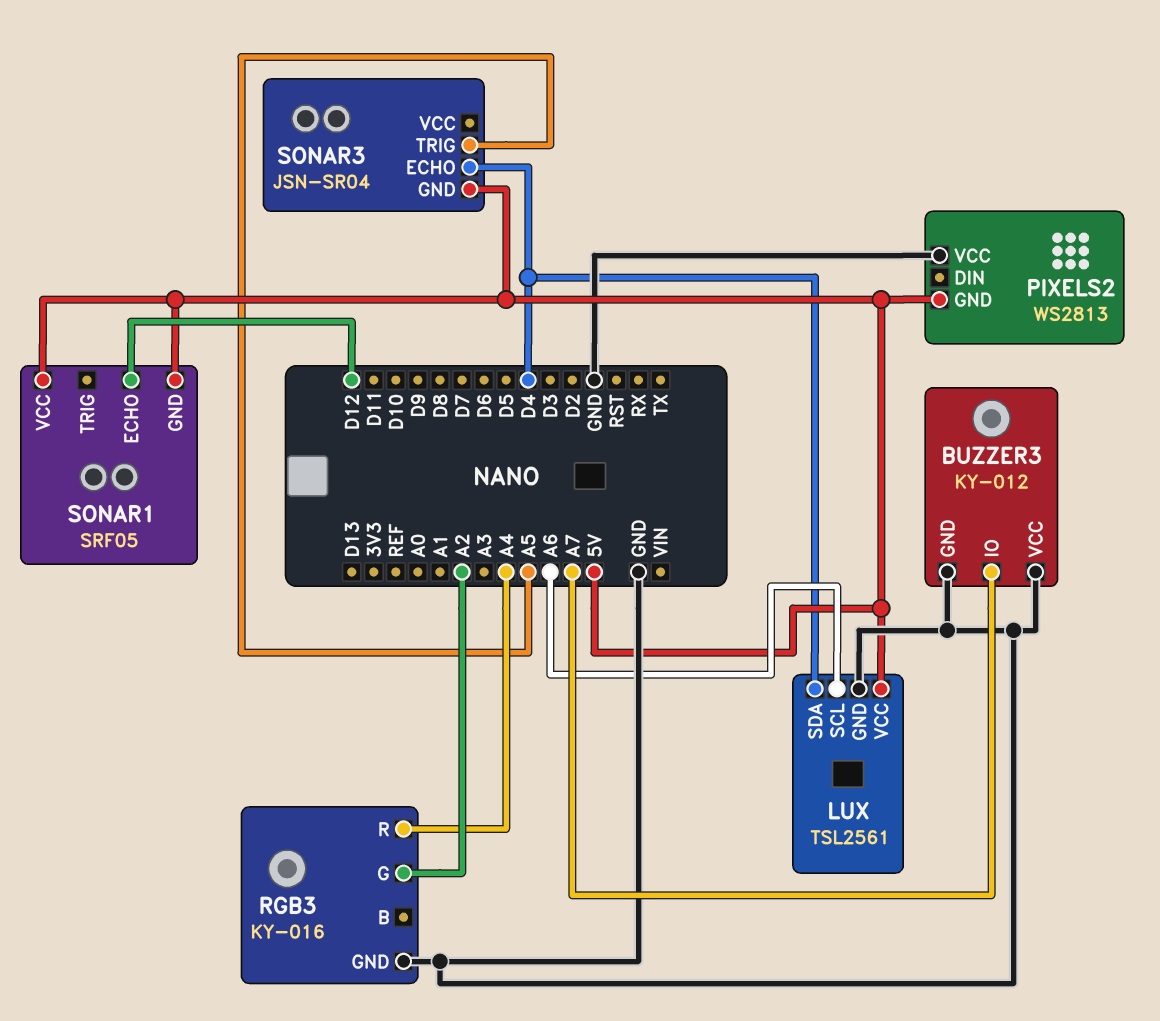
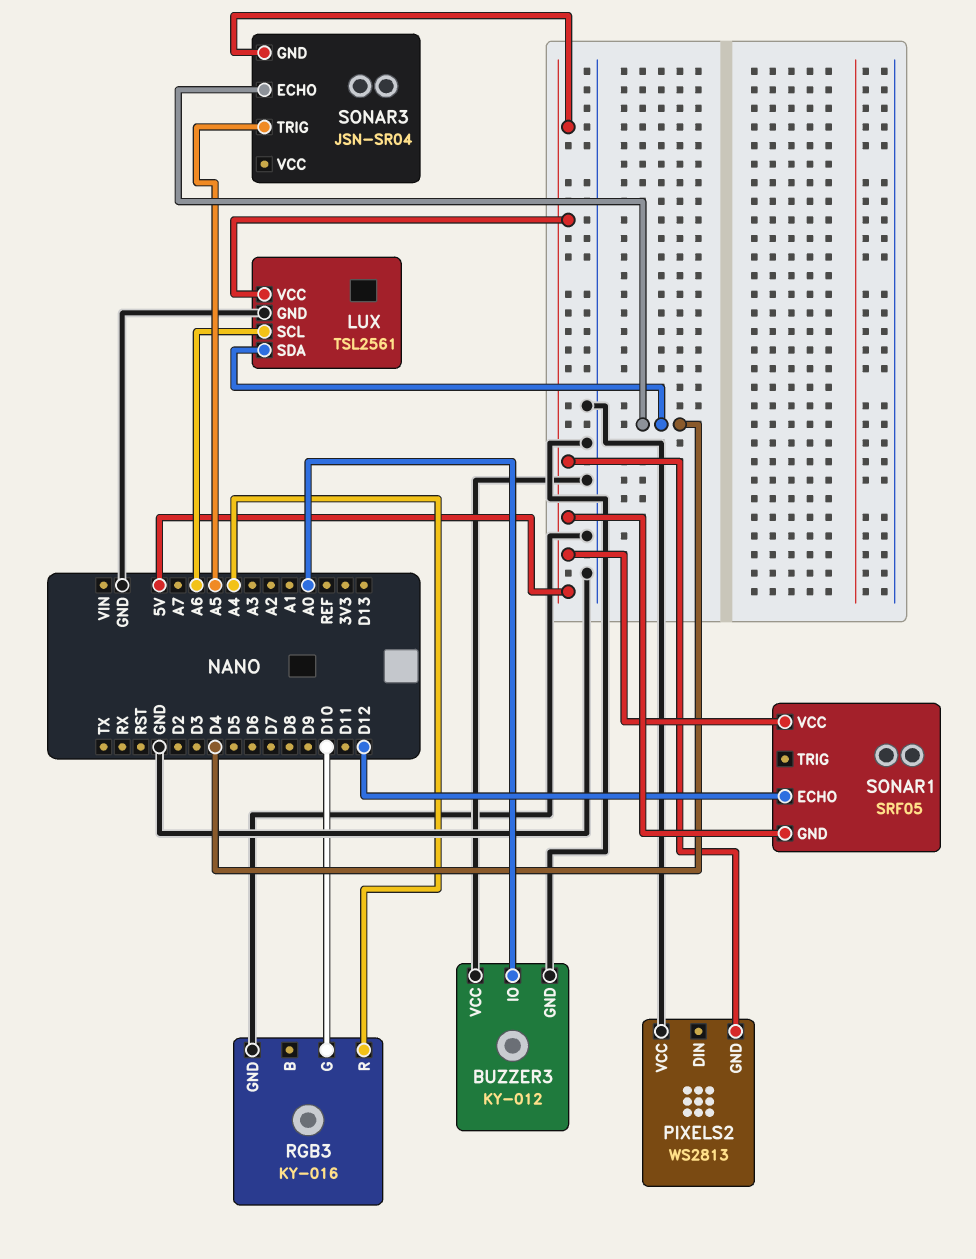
BUZZER3 pin IO: A7 -> A0
RGB3 pin G: A2 -> D10

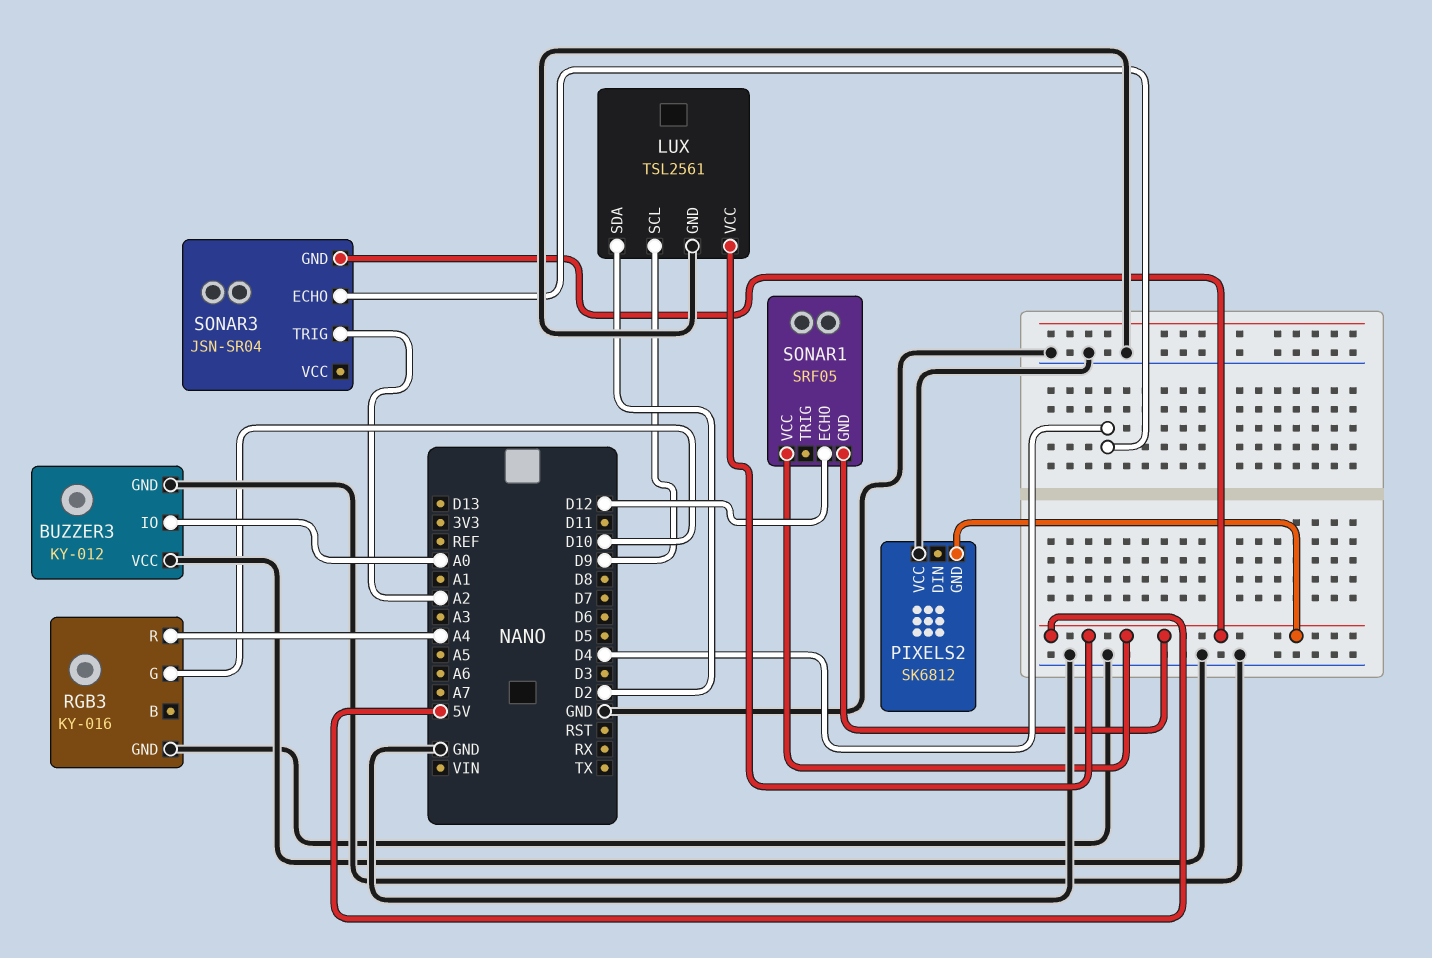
LUX pin SCL: A6 -> D9
LUX pin SDA: D4 -> D2
PIXELS2: WS2813 -> SK6812
SONAR3 pin TRIG: A5 -> A2

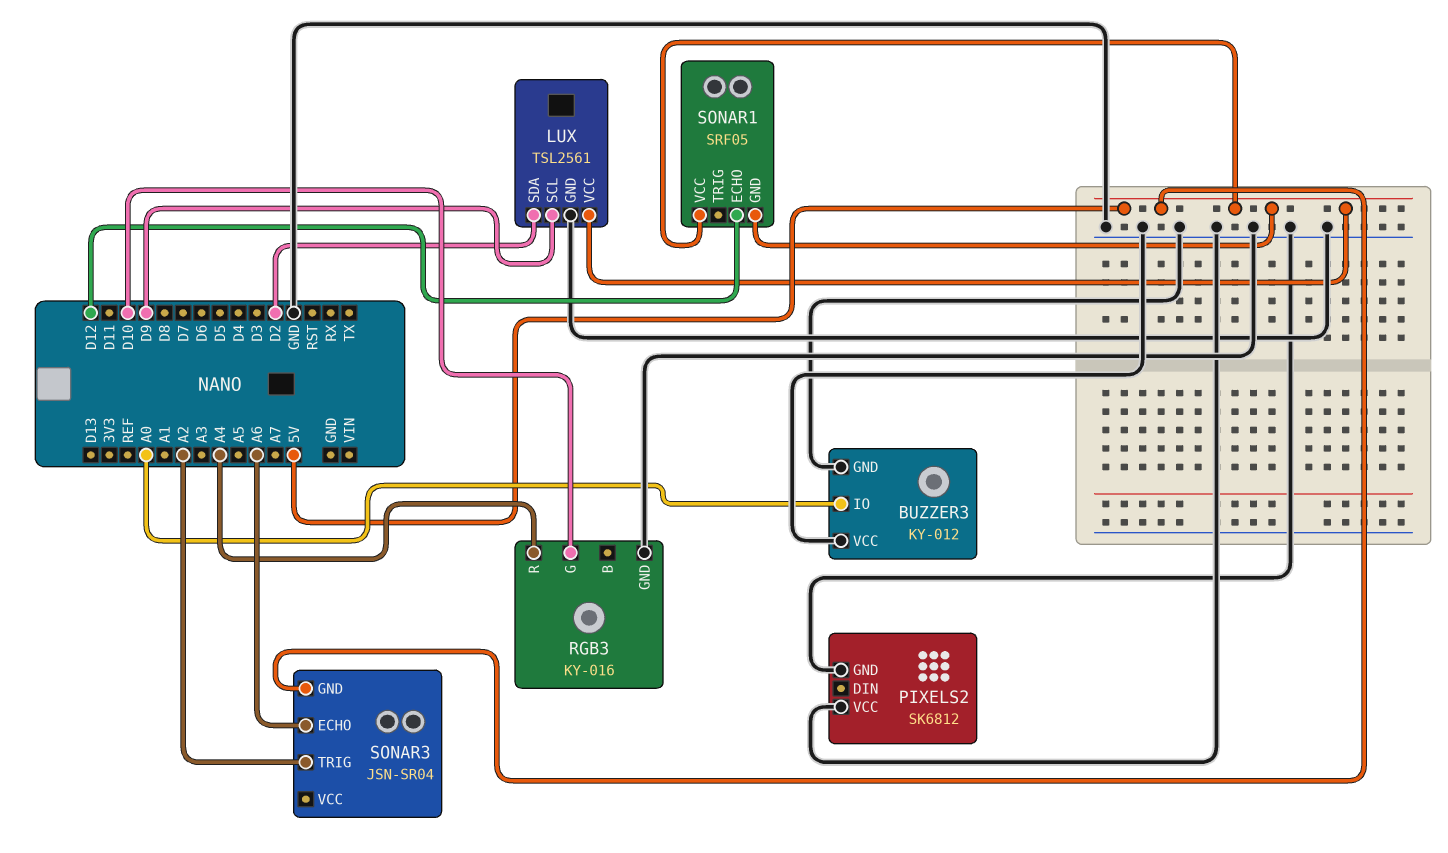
PIXELS2 pin GND: 5V -> GND
SONAR3 pin ECHO: D4 -> A6

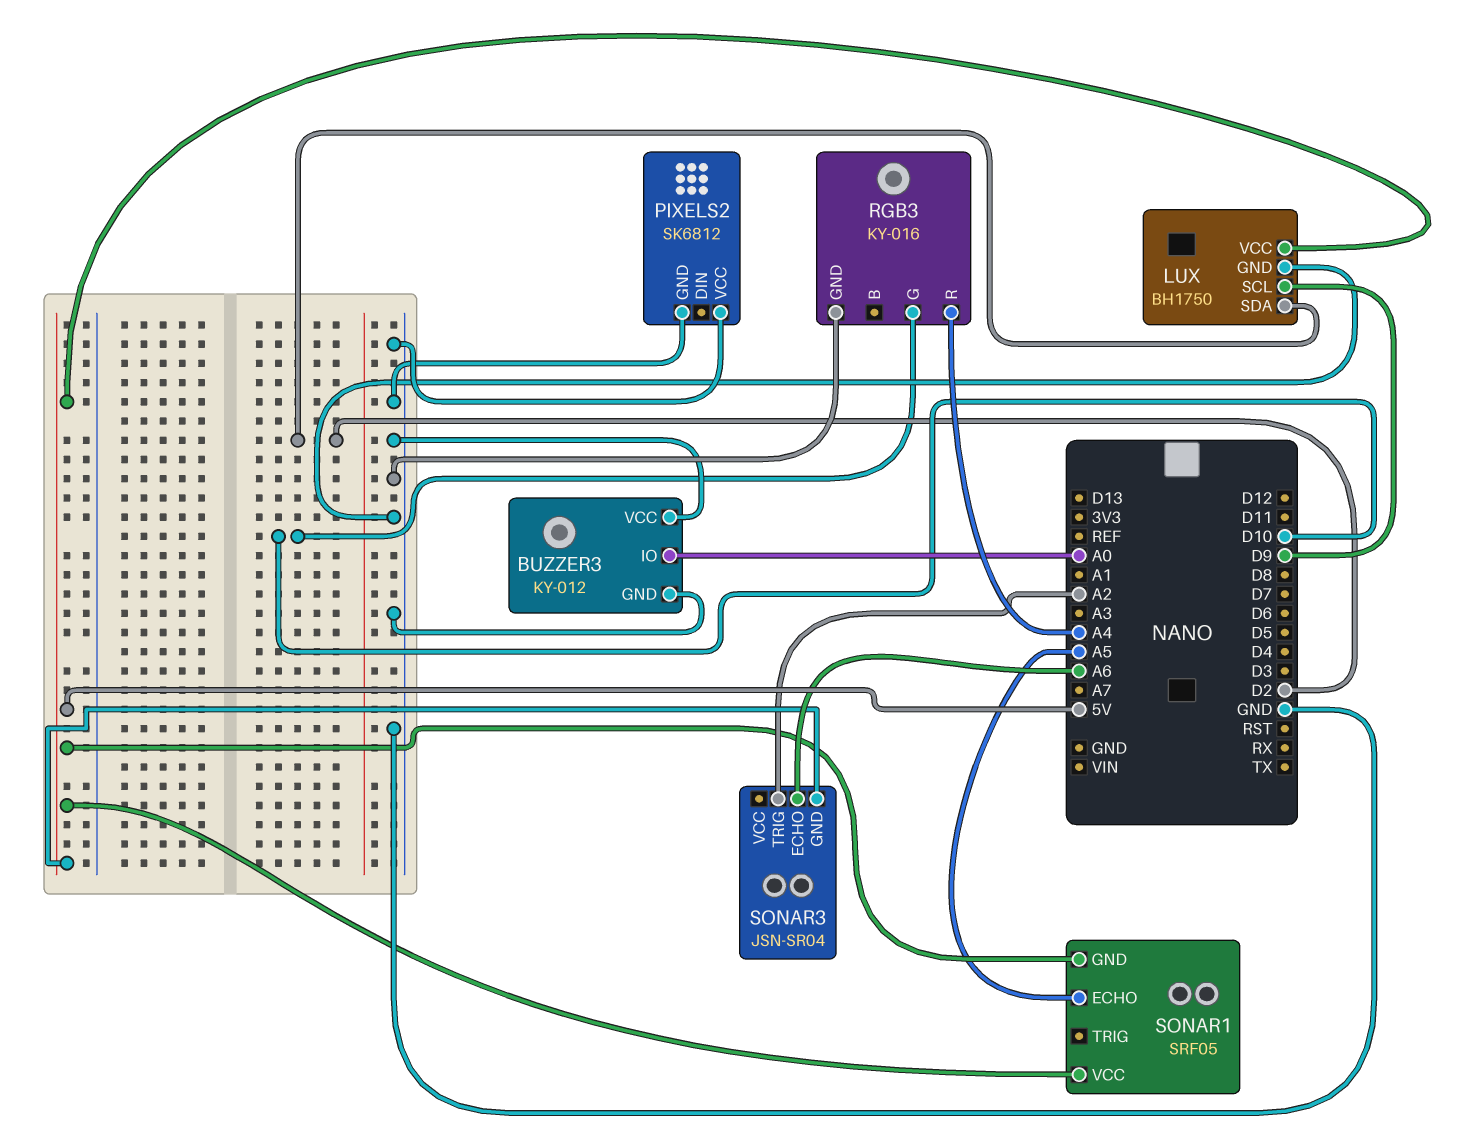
LUX: TSL2561 -> BH1750
SONAR1 pin ECHO: D12 -> A5

